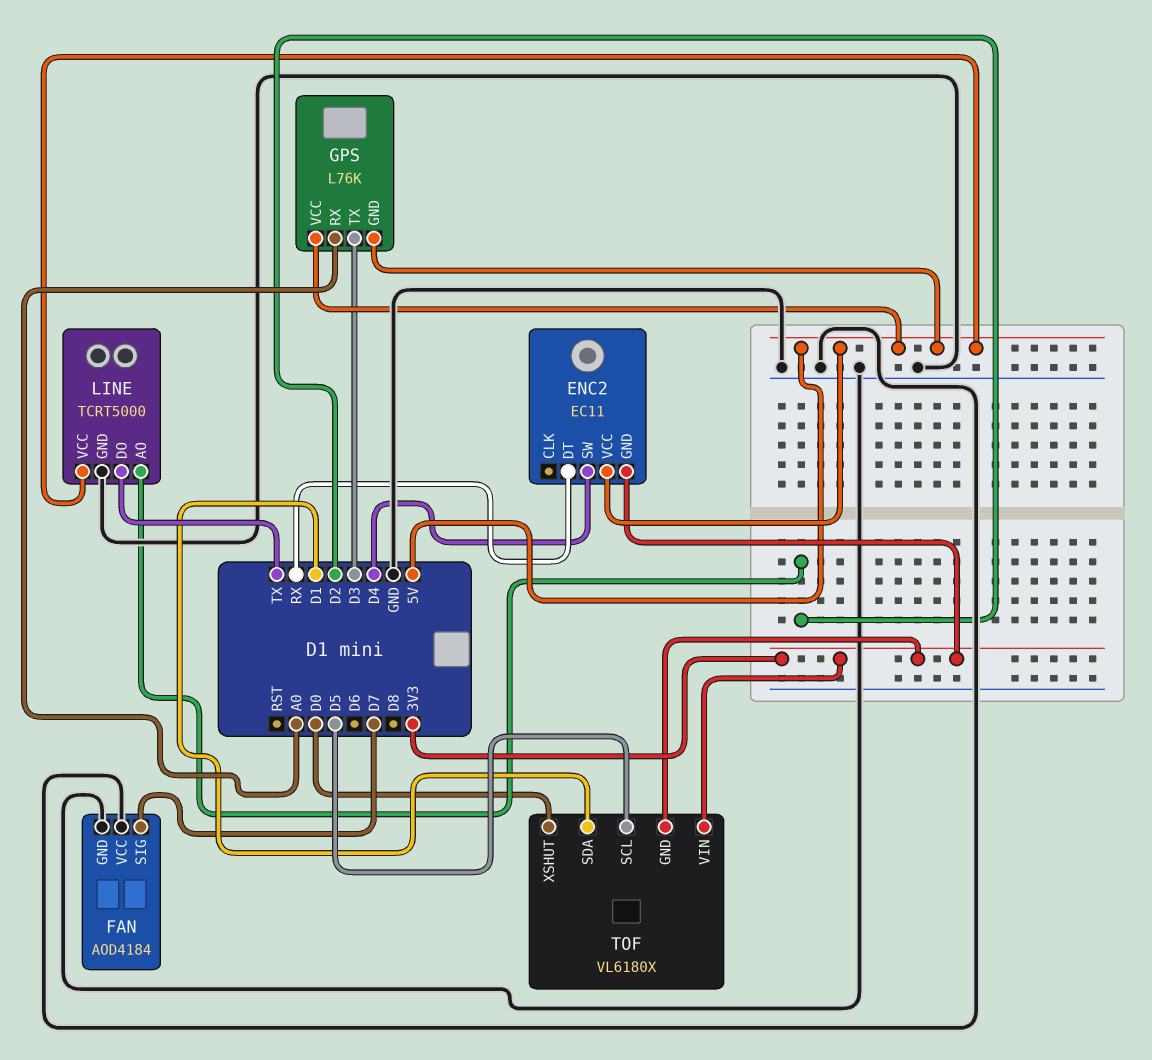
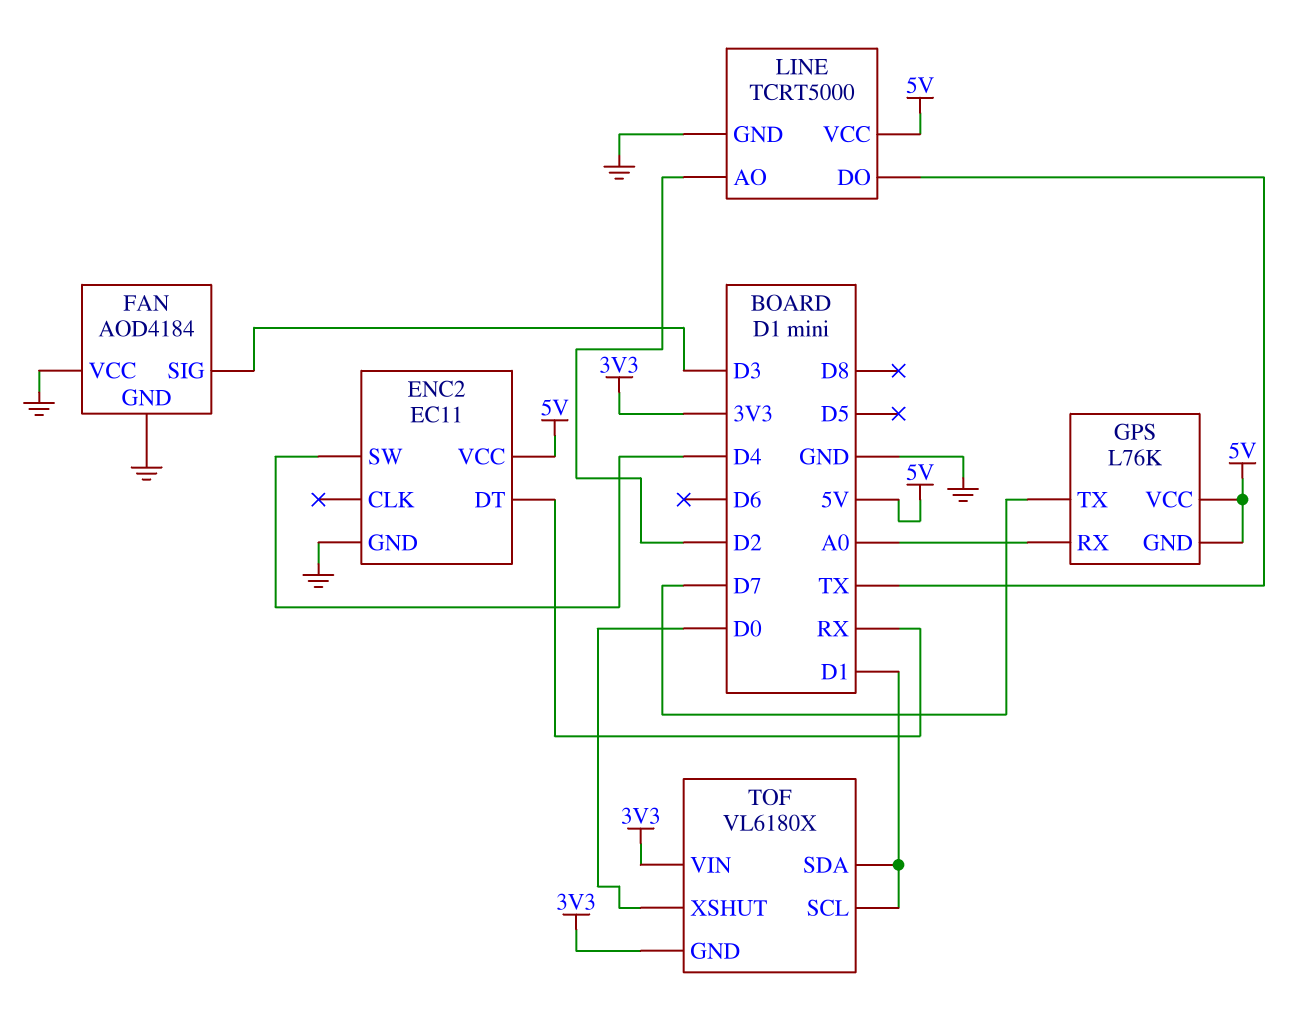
ENC2 pin GND: 3V3 -> GND
FAN pin SIG: D7 -> D3
GPS pin TX: D3 -> D7
TOF pin SCL: D5 -> D1

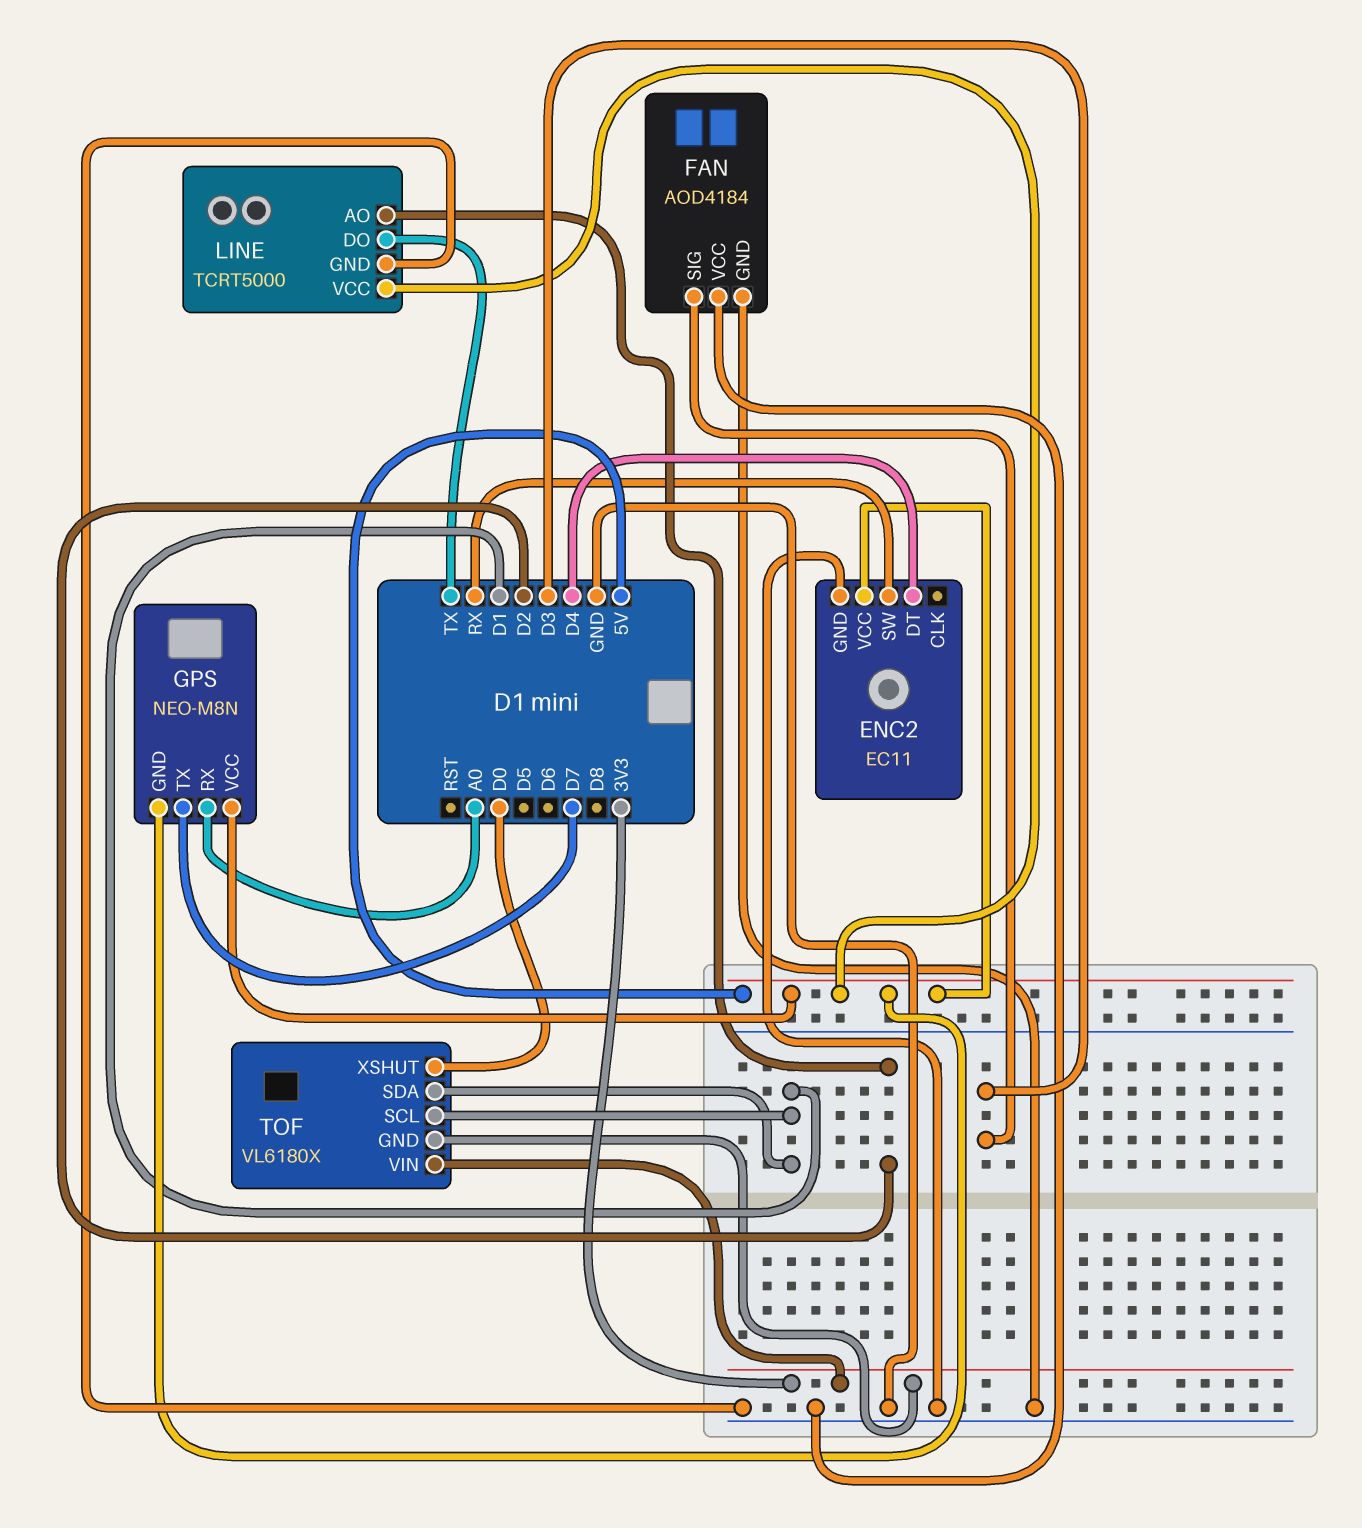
ENC2 pin DT: RX -> D4
ENC2 pin SW: D4 -> RX
GPS: L76K -> NEO-M8N

